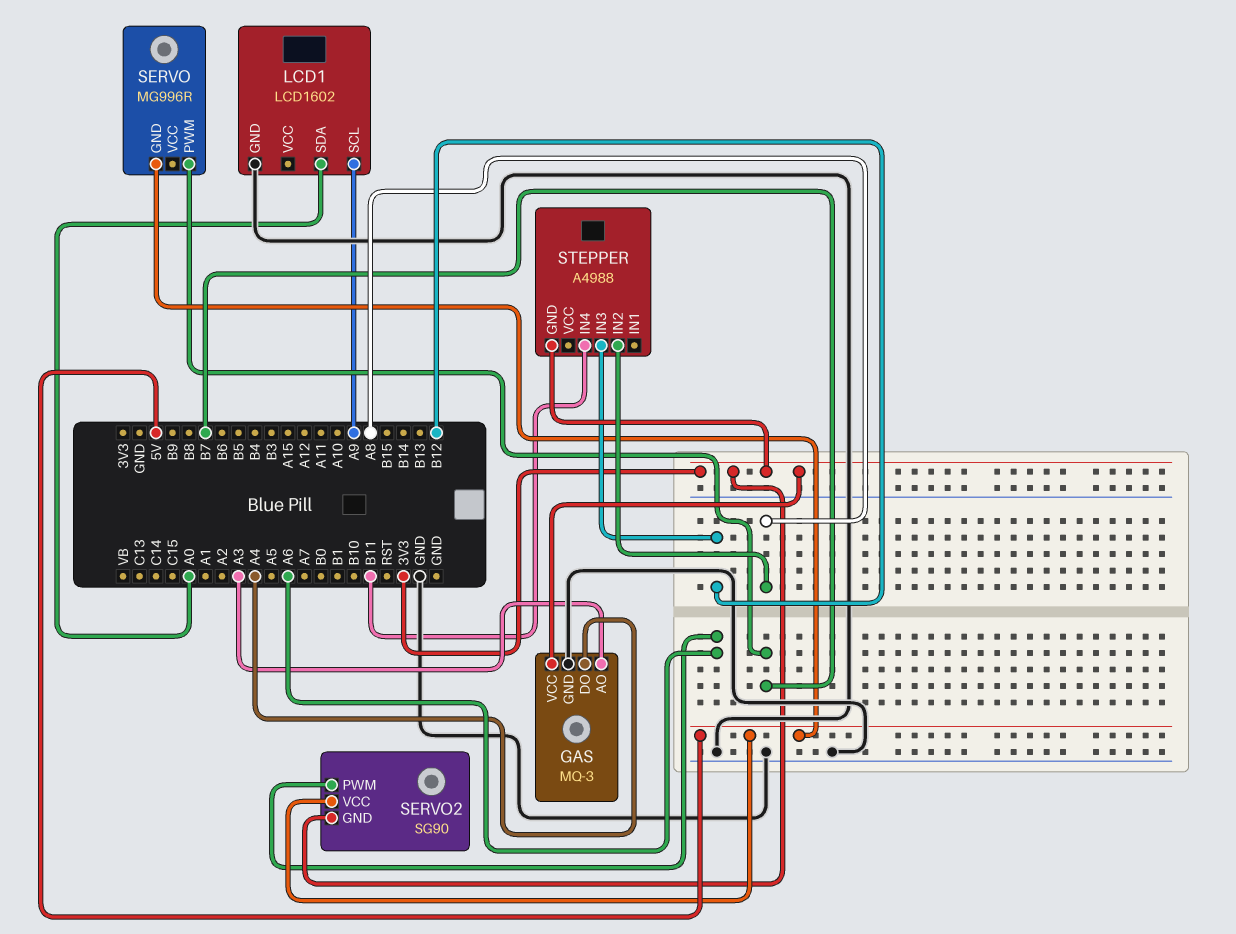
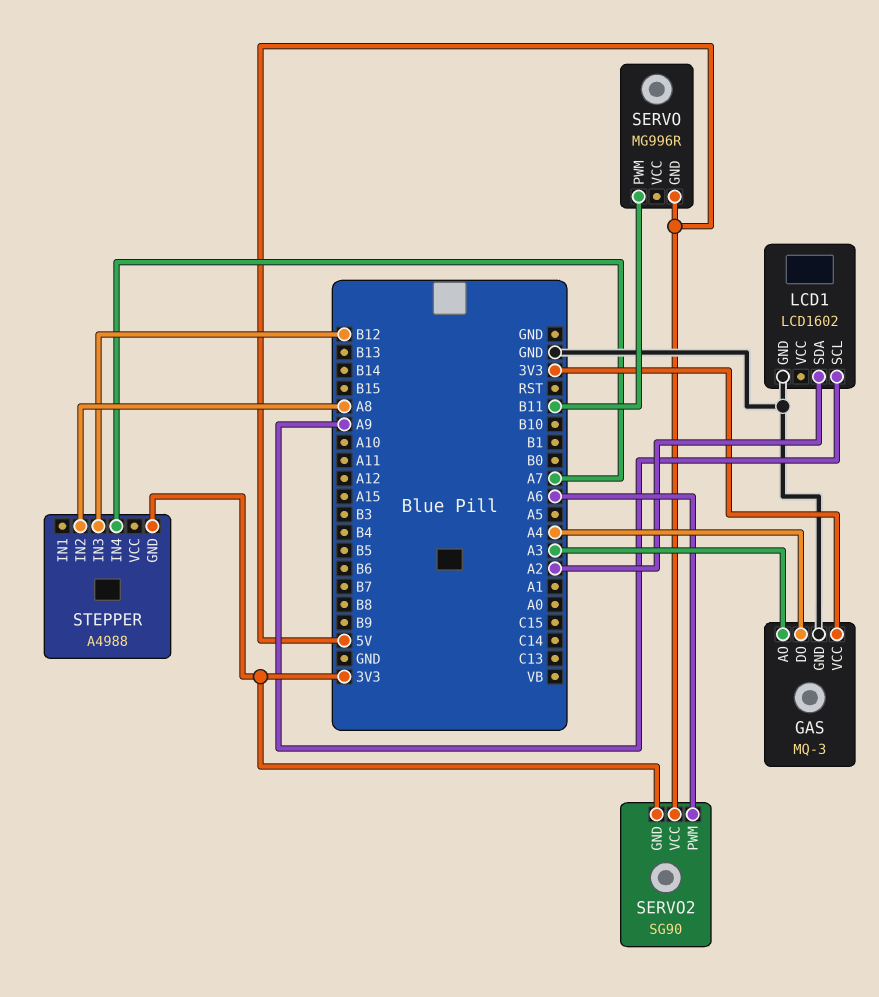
LCD1 pin SDA: A0 -> A2
SERVO pin PWM: B7 -> B11
STEPPER pin IN4: B11 -> A7

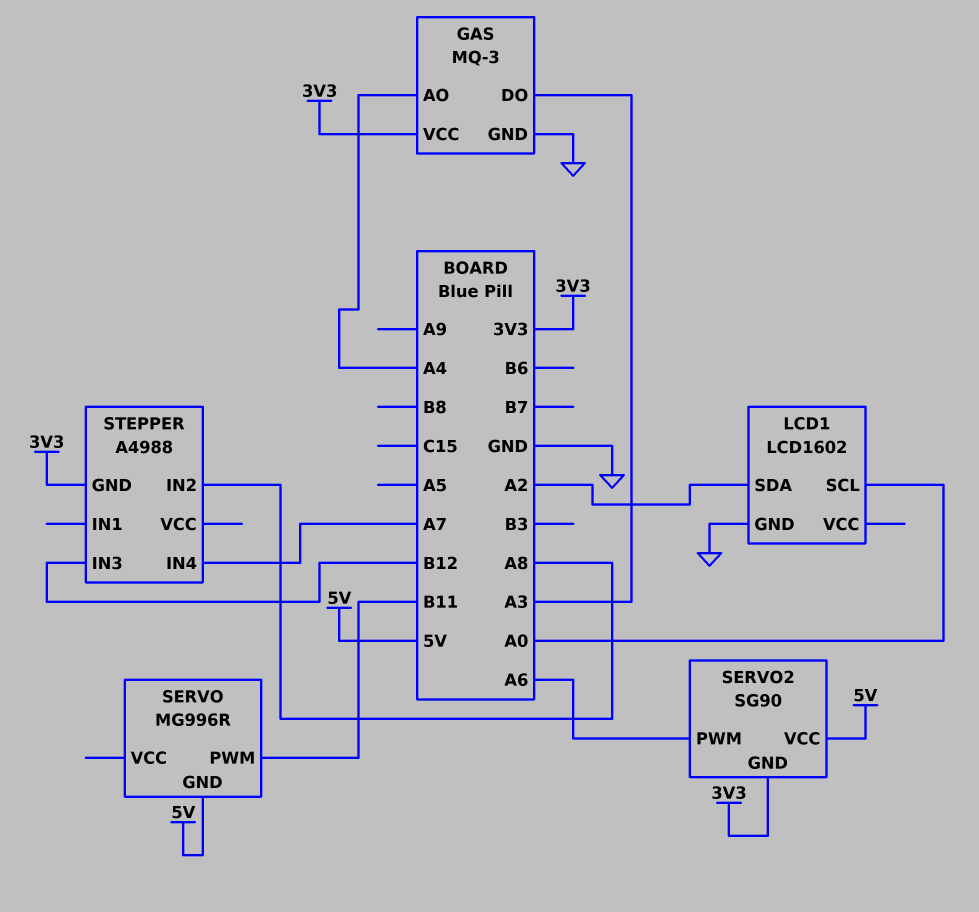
GAS pin AO: A3 -> A4
GAS pin DO: A4 -> A3
LCD1 pin SCL: A9 -> A0

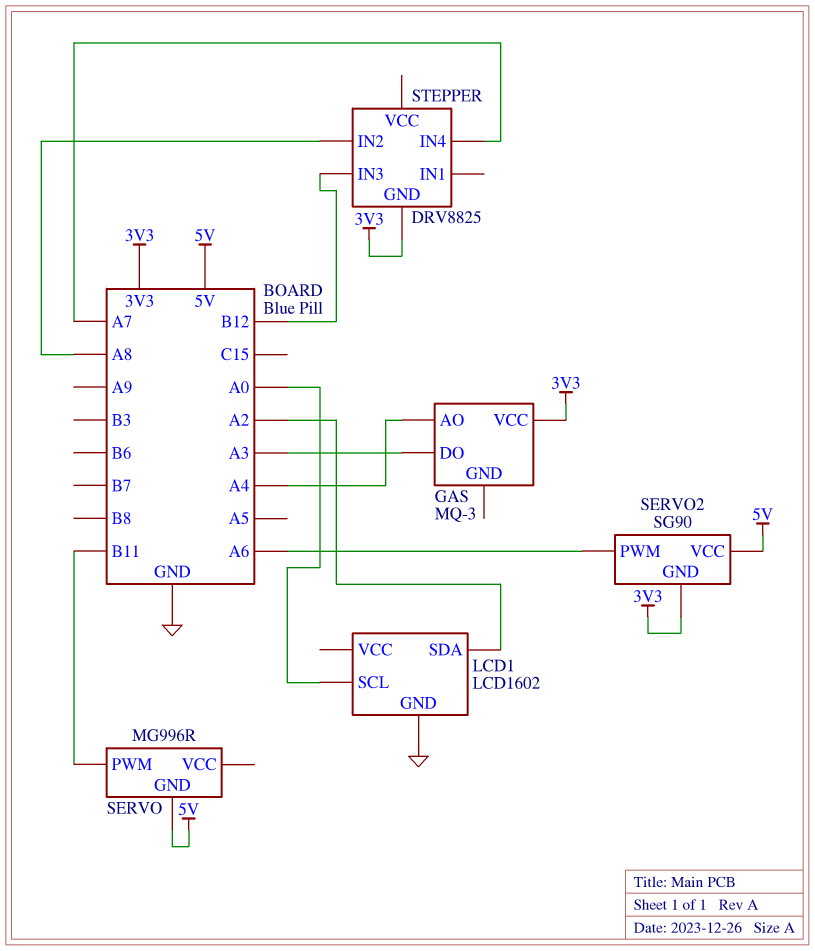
GAS pin GND: GND -> none
STEPPER: A4988 -> DRV8825

